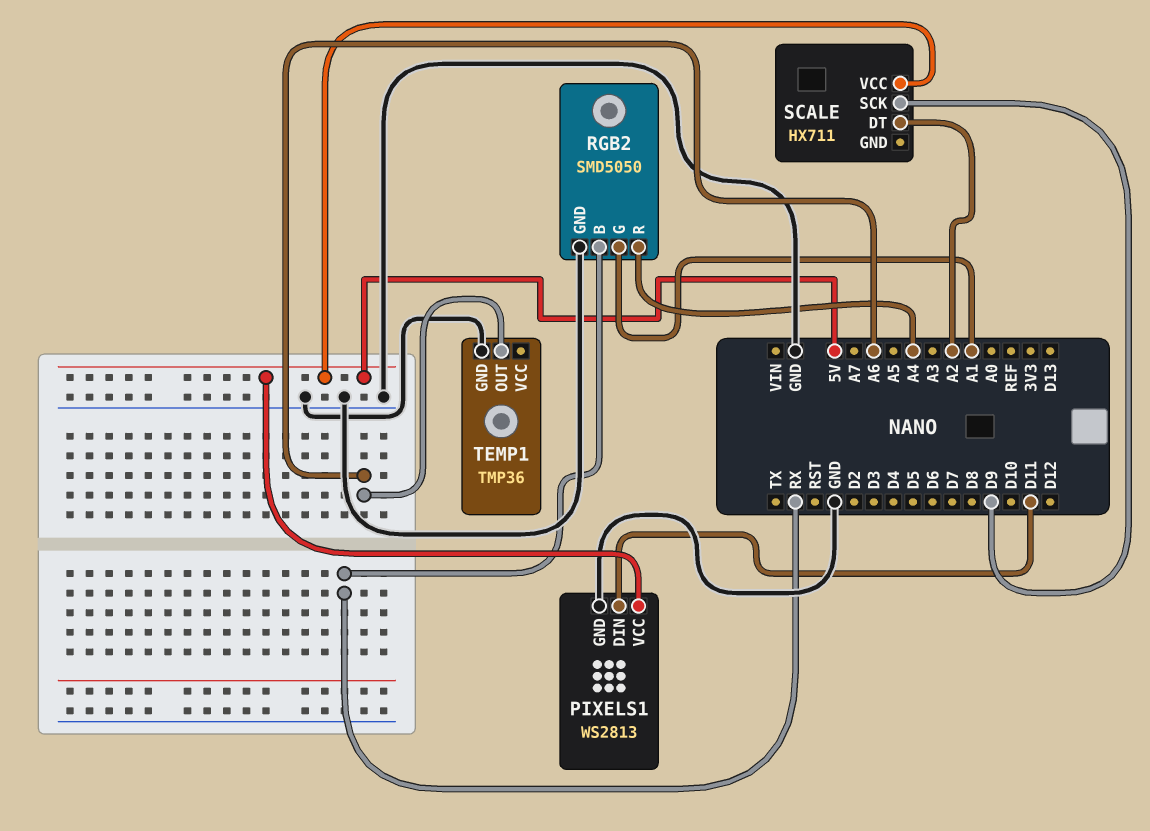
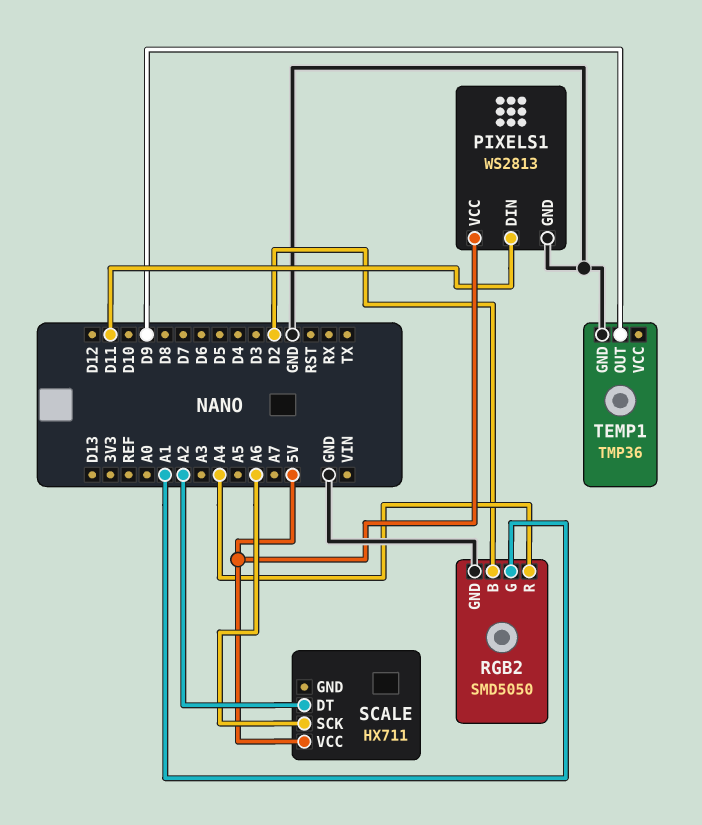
RGB2 pin B: RX -> D2
SCALE pin SCK: D9 -> A6
TEMP1 pin OUT: A6 -> D9

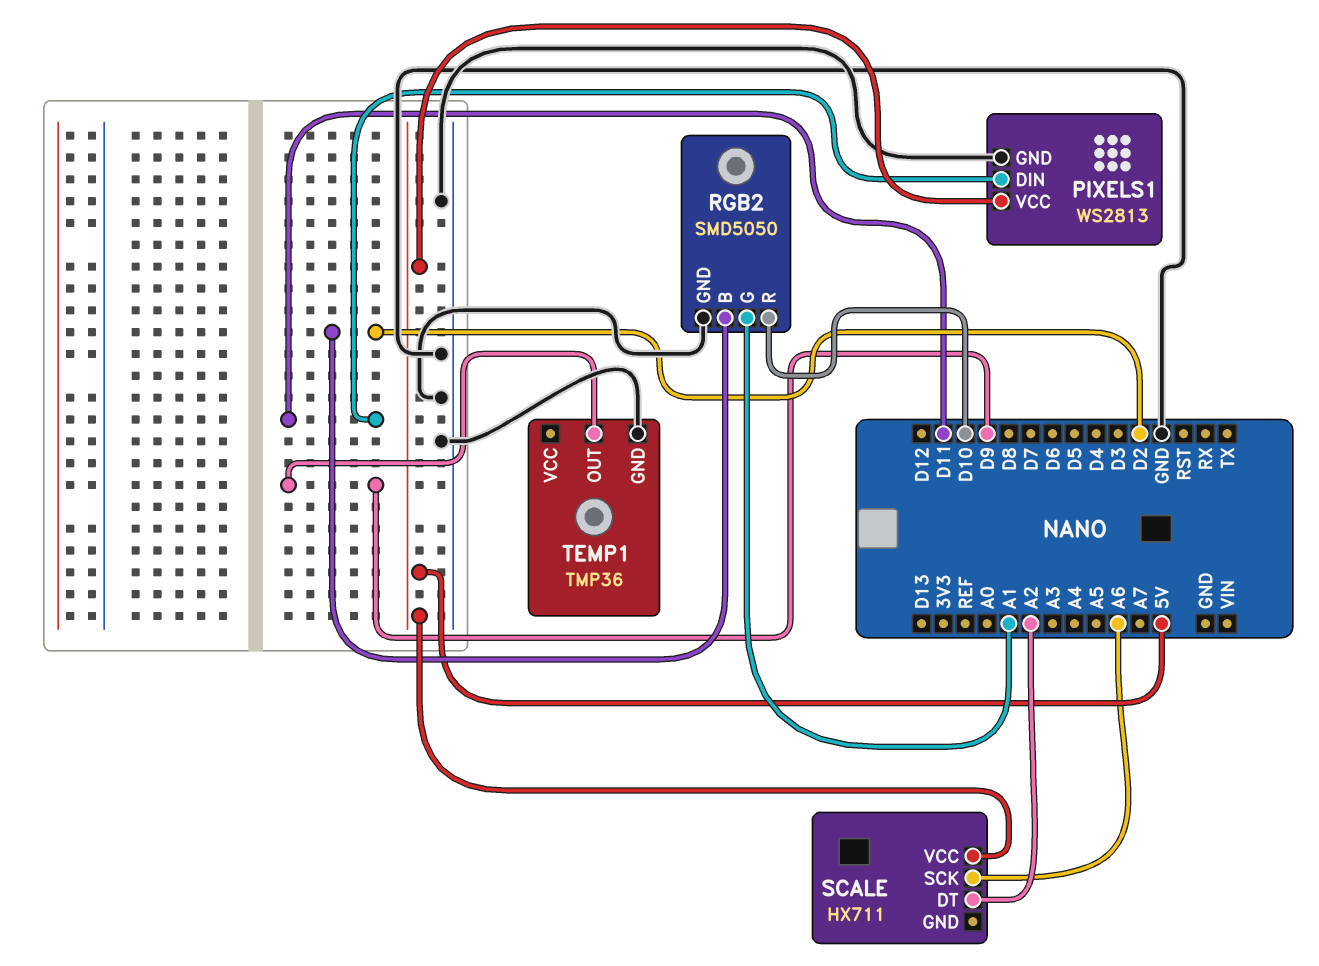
RGB2 pin R: A4 -> D10

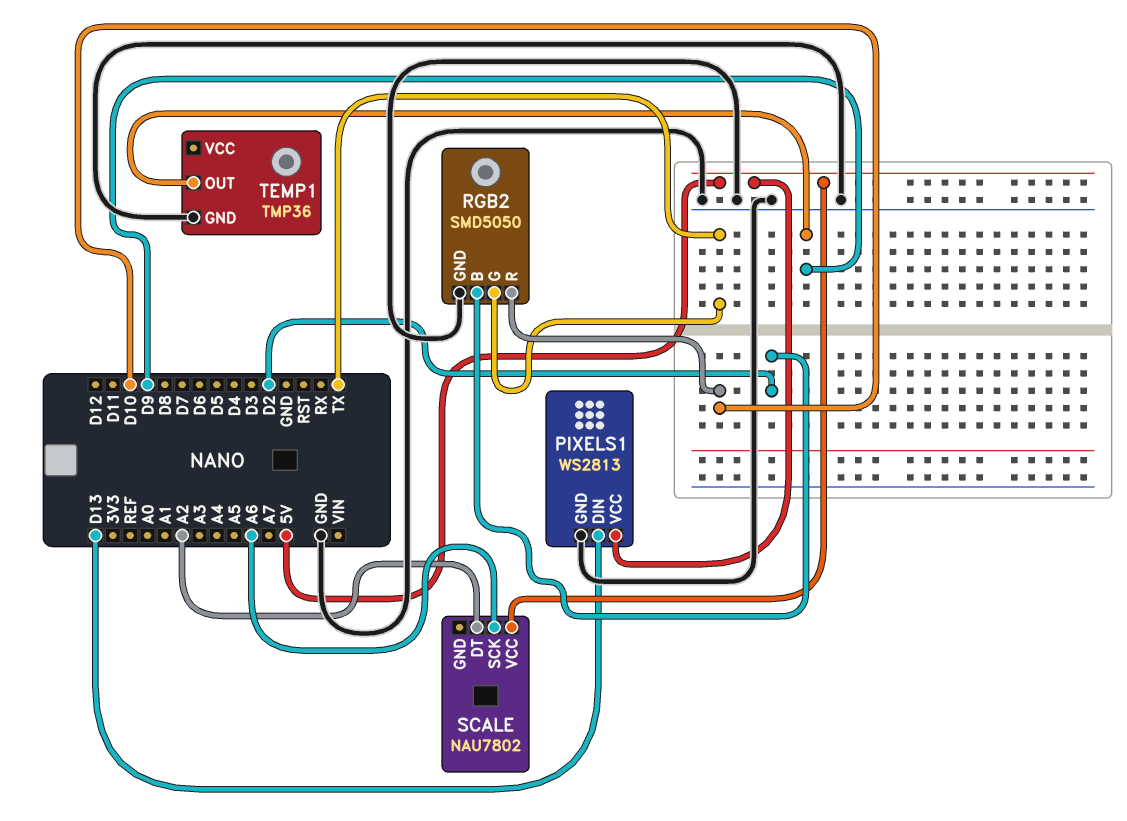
PIXELS1 pin DIN: D11 -> D13
RGB2 pin G: A1 -> TX
SCALE: HX711 -> NAU7802

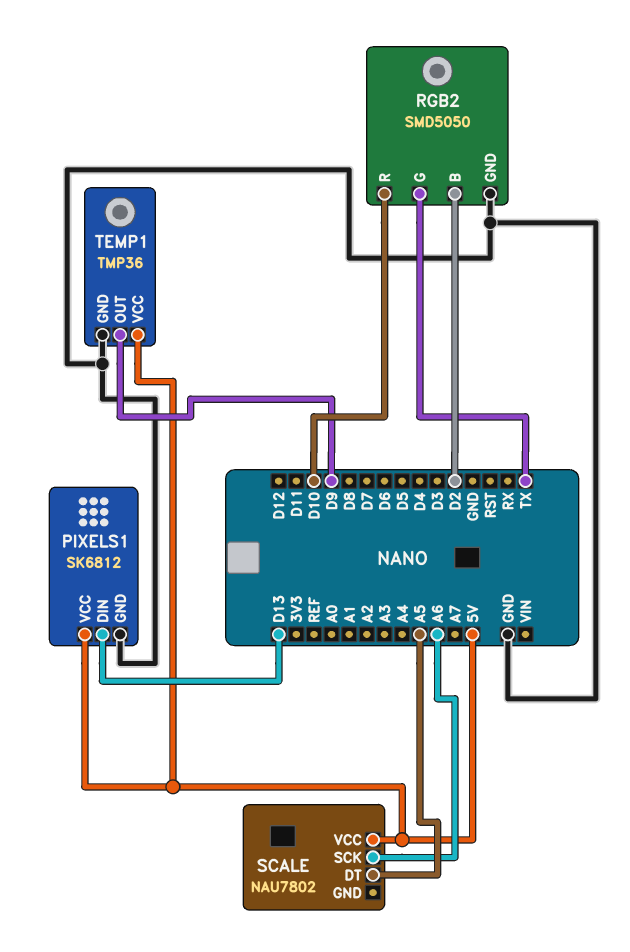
PIXELS1: WS2813 -> SK6812
SCALE pin DT: A2 -> A5
TEMP1 pin VCC: none -> 5V

